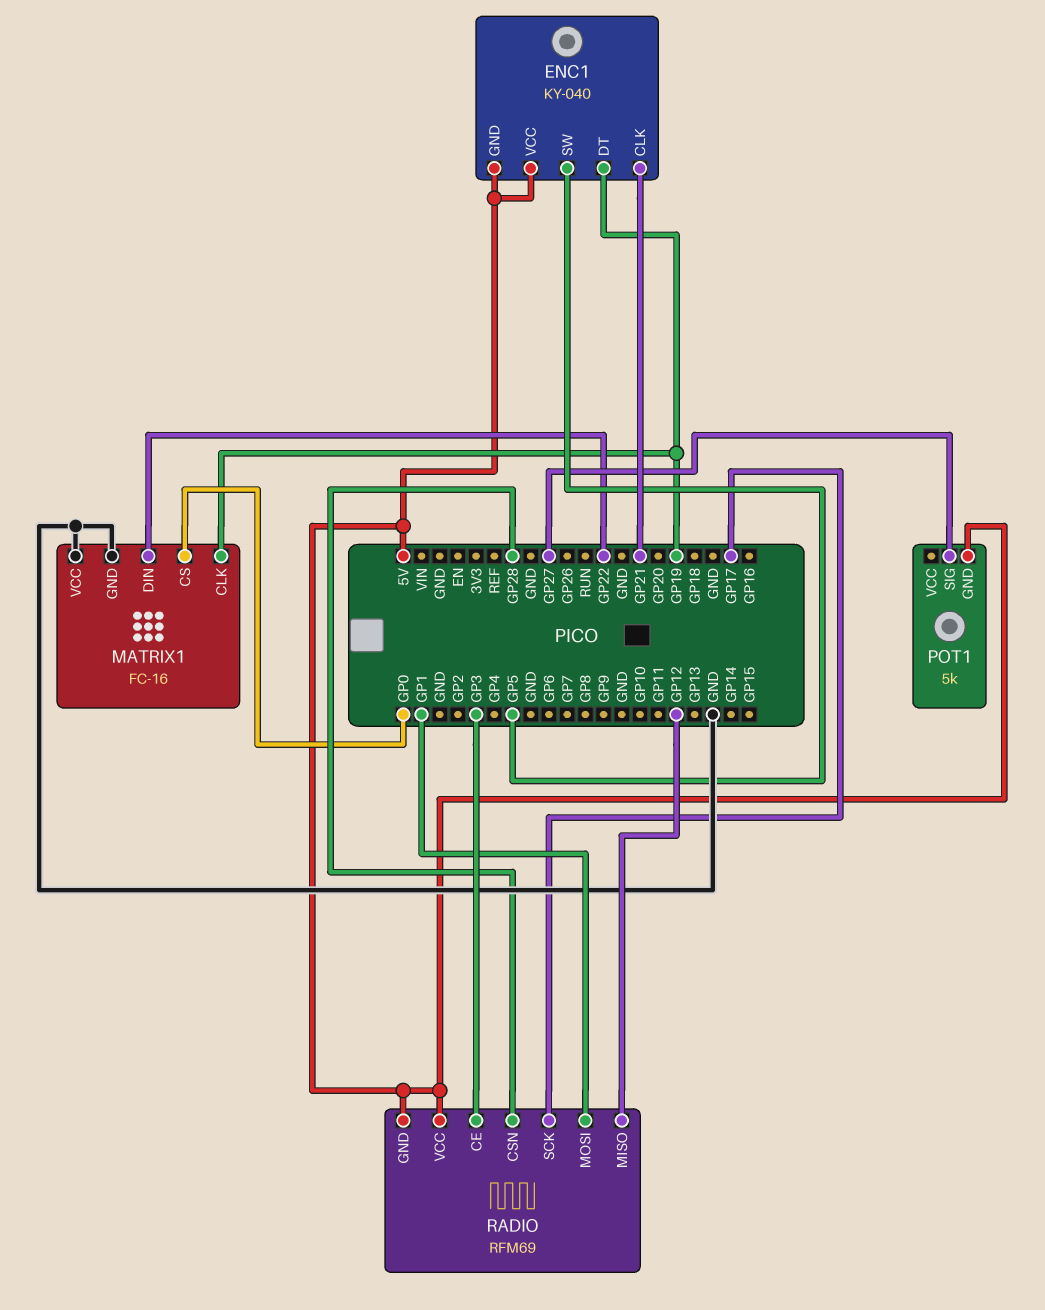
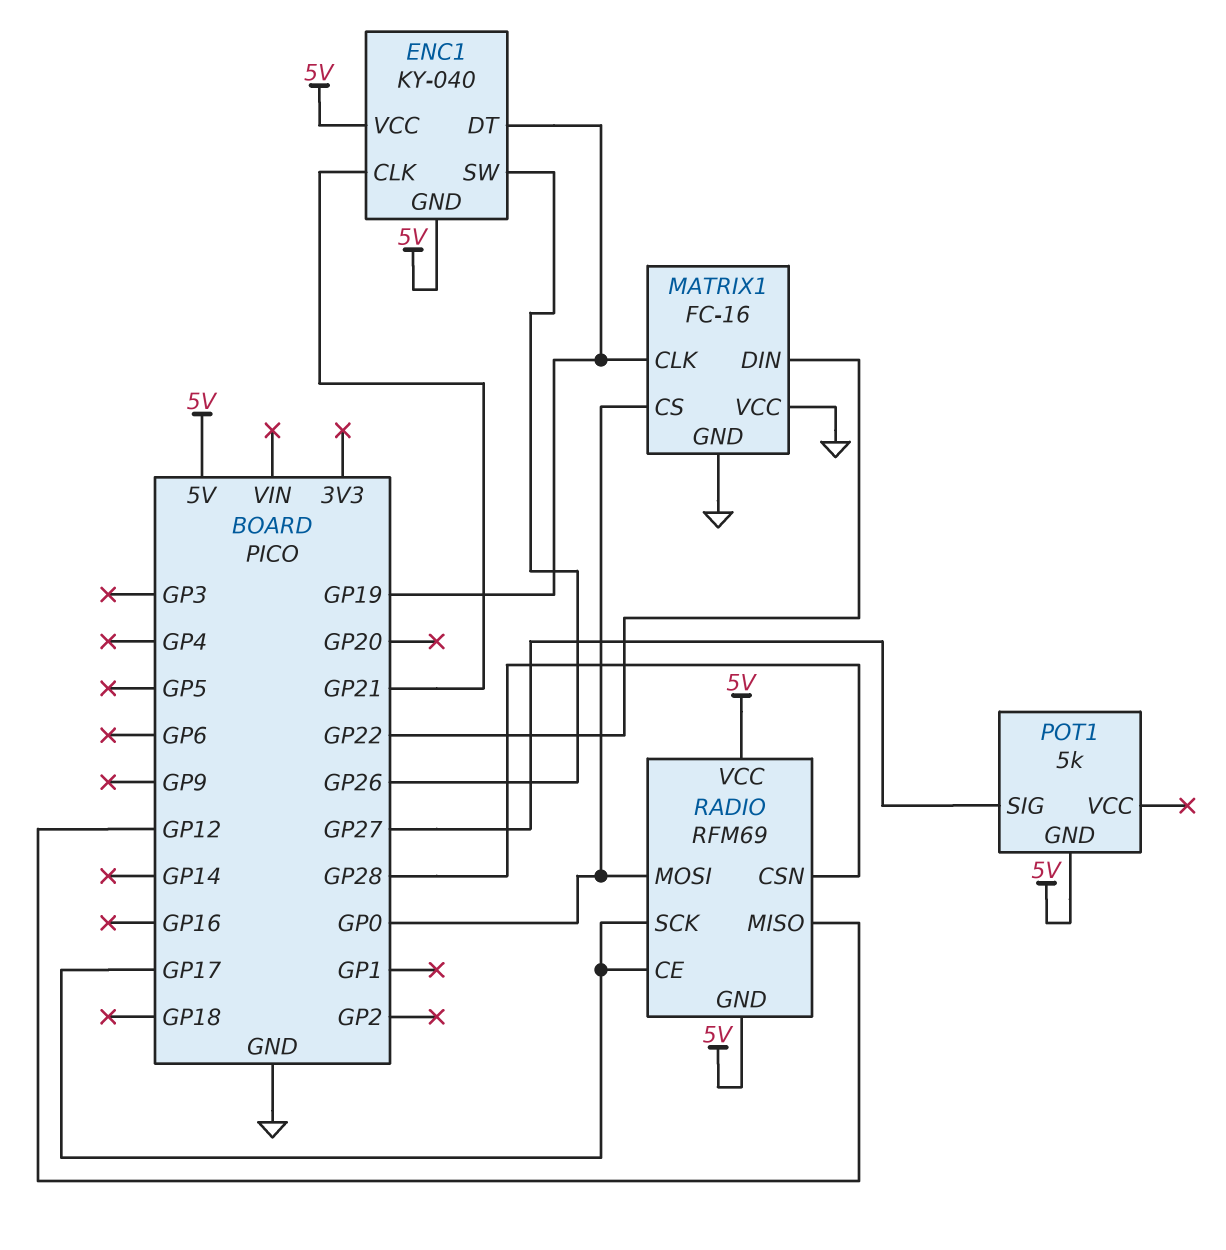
ENC1 pin SW: GP5 -> GP26
RADIO pin CE: GP3 -> GP17
RADIO pin MOSI: GP1 -> GP0

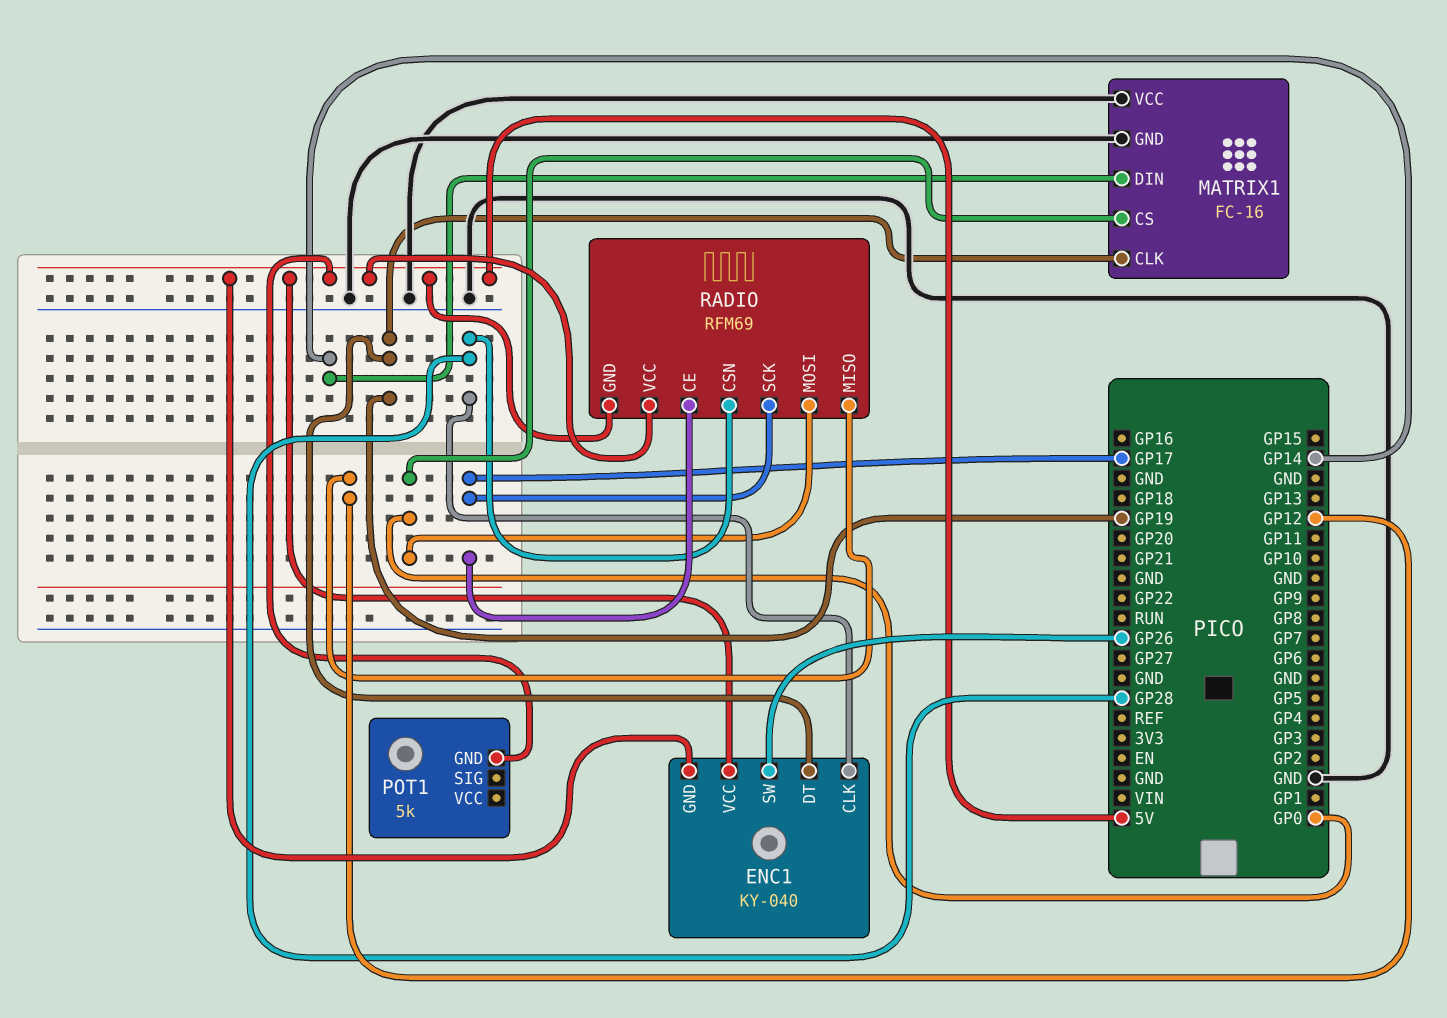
ENC1 pin CLK: GP21 -> GP28
MATRIX1 pin DIN: GP22 -> GP14
POT1 pin SIG: GP27 -> none

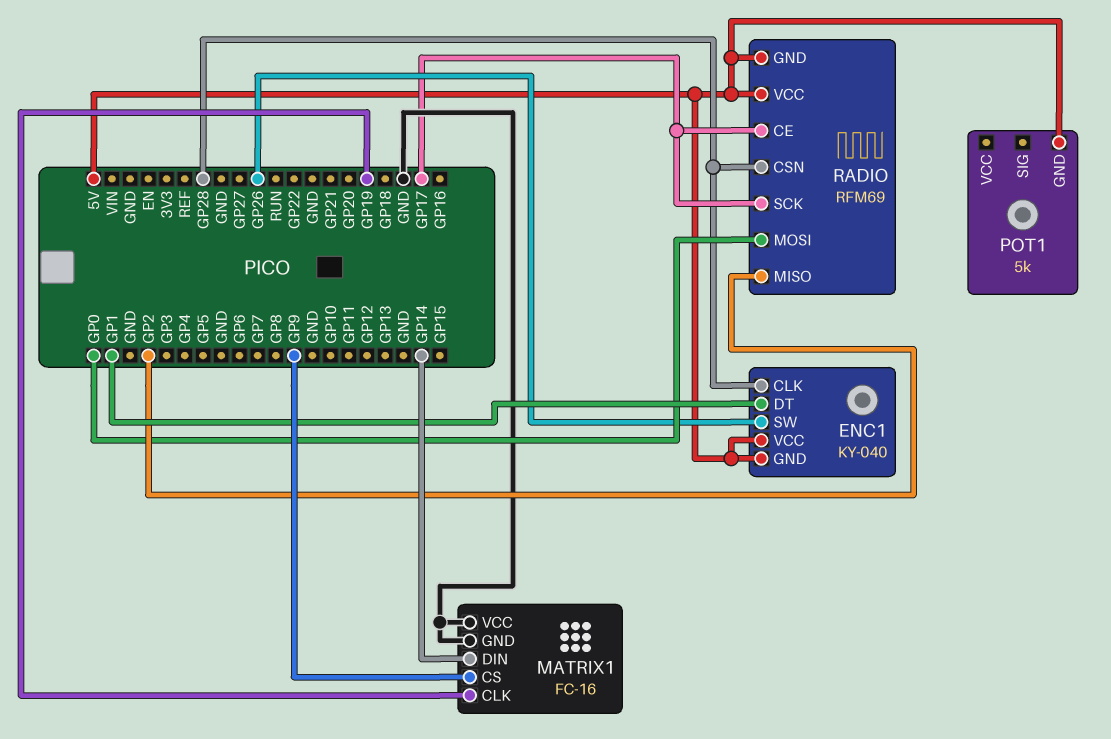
ENC1 pin DT: GP19 -> GP1
MATRIX1 pin CS: GP0 -> GP9
RADIO pin MISO: GP12 -> GP2

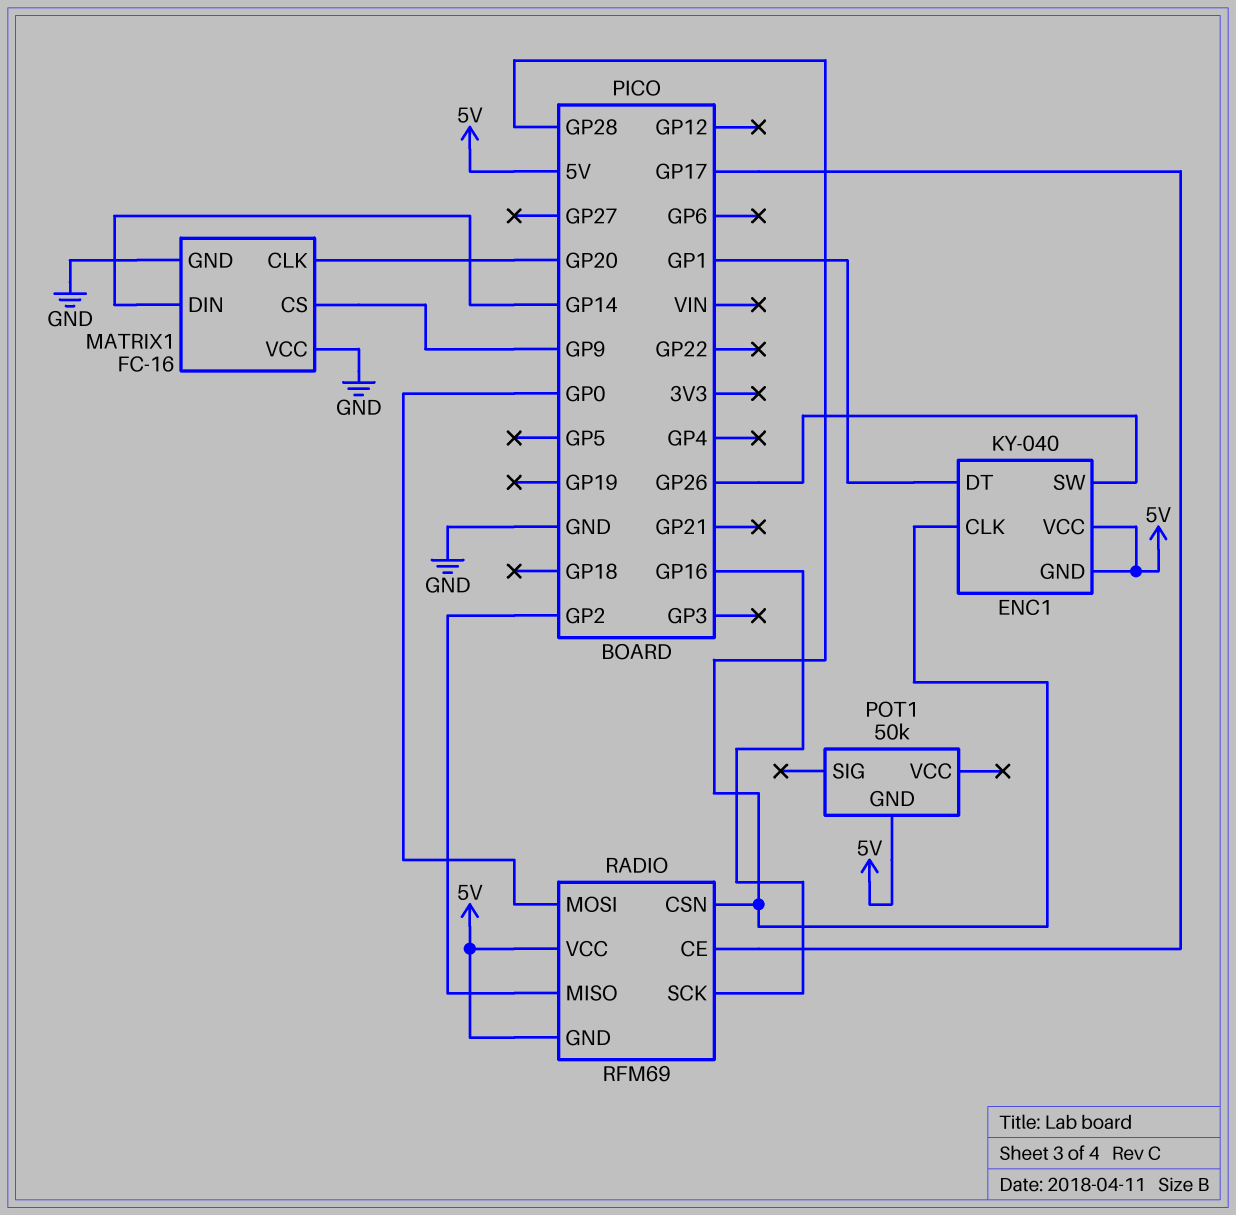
MATRIX1 pin CLK: GP19 -> GP20
POT1: 5k -> 50k
RADIO pin SCK: GP17 -> GP16

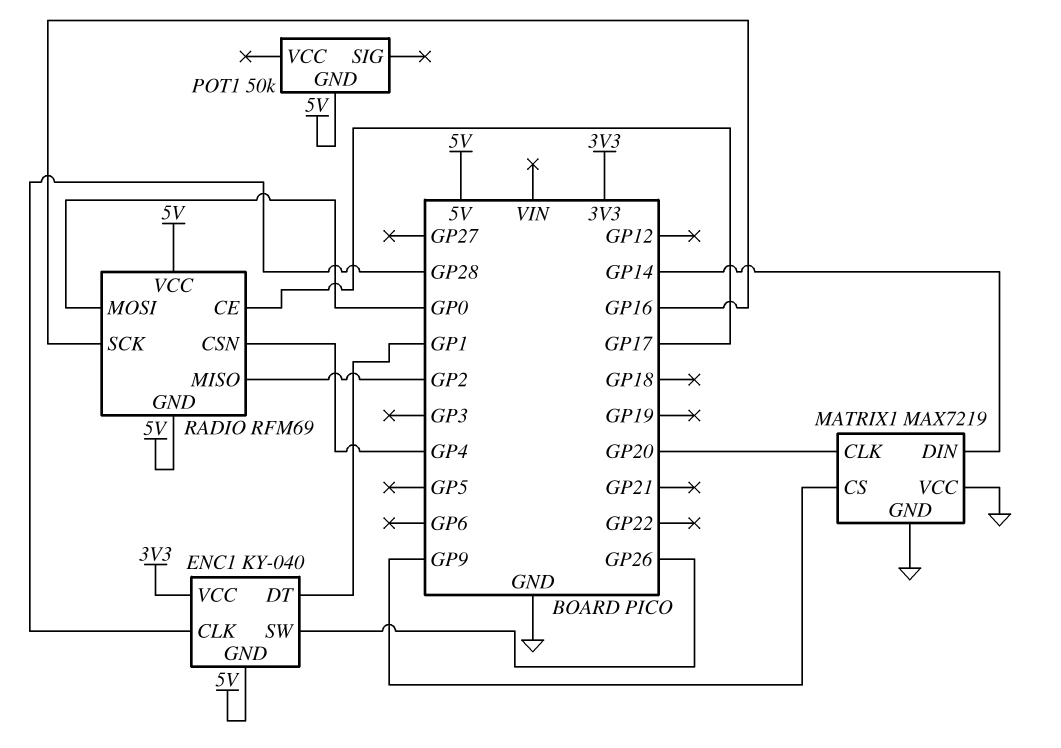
ENC1 pin VCC: 5V -> 3V3
MATRIX1: FC-16 -> MAX7219
RADIO pin CSN: GP28 -> GP4

